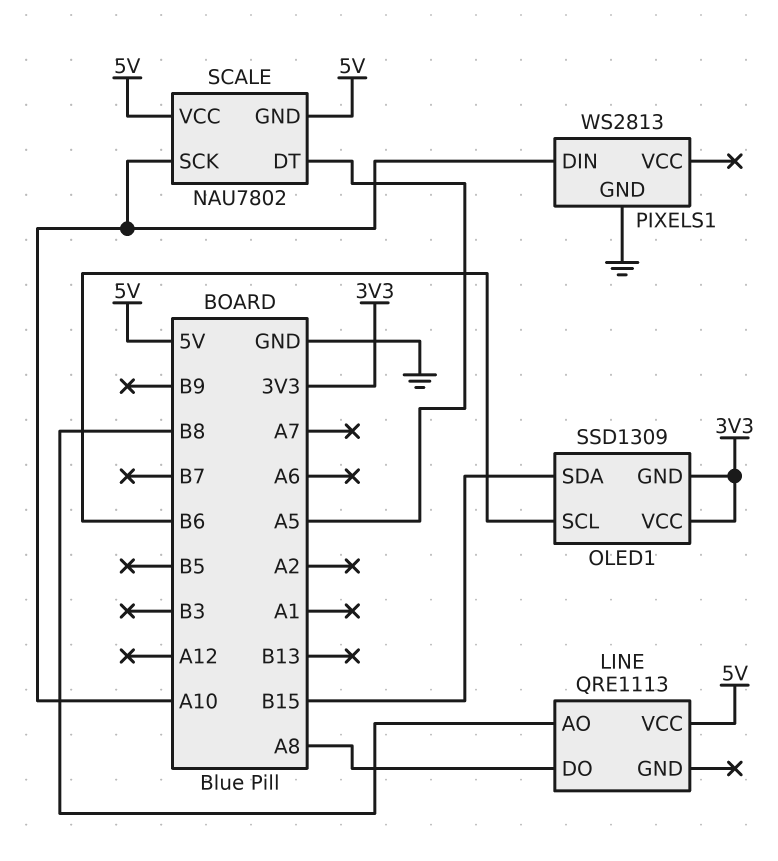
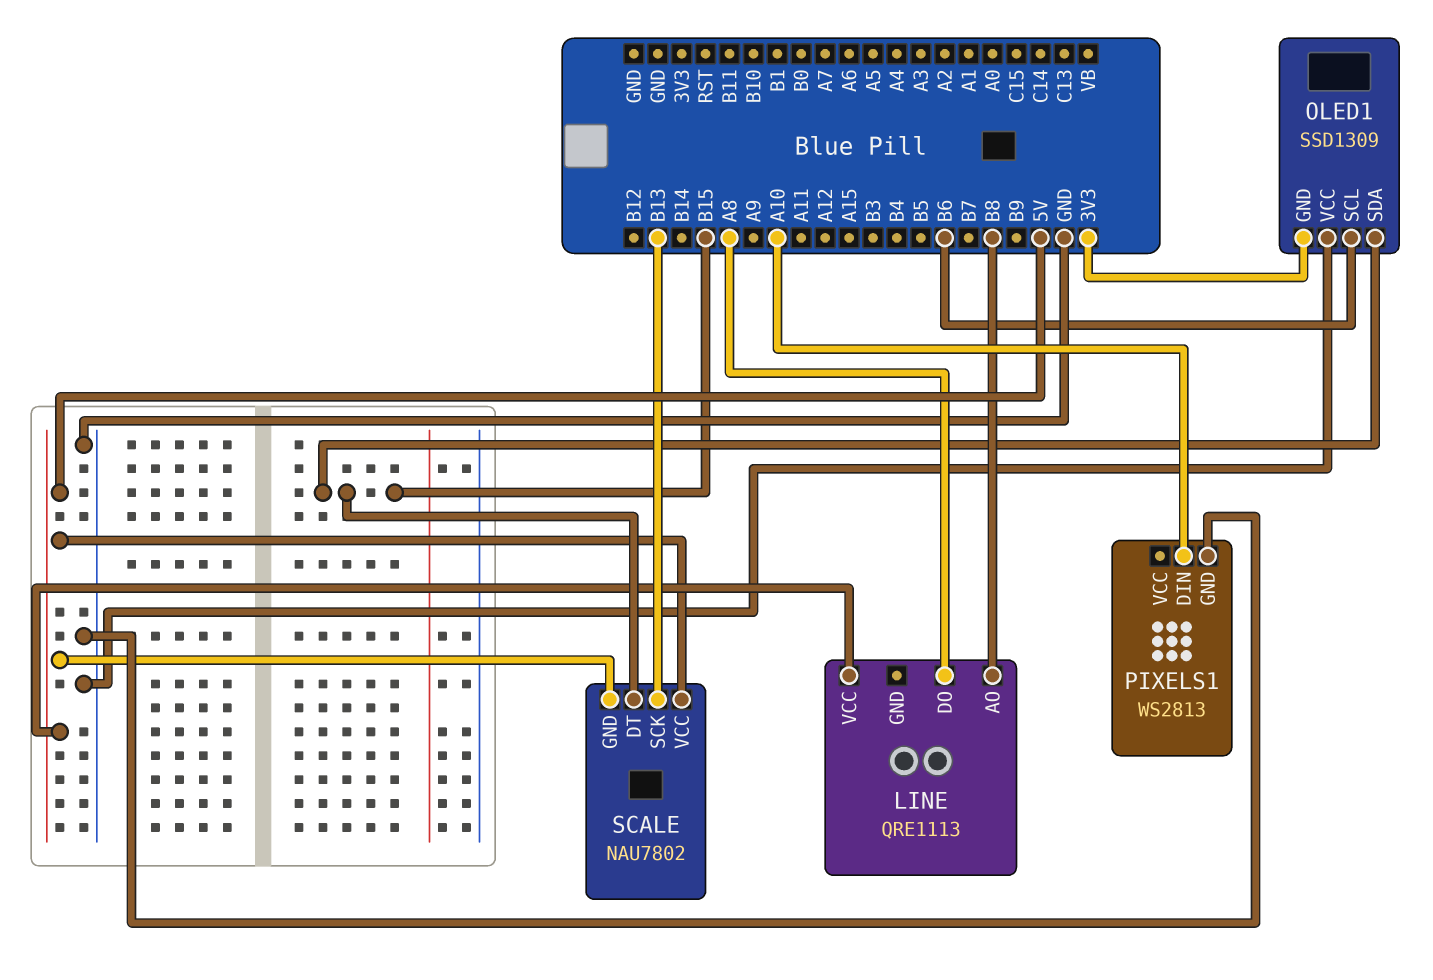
OLED1 pin VCC: 3V3 -> GND
SCALE pin DT: A5 -> B15
SCALE pin SCK: A10 -> B13

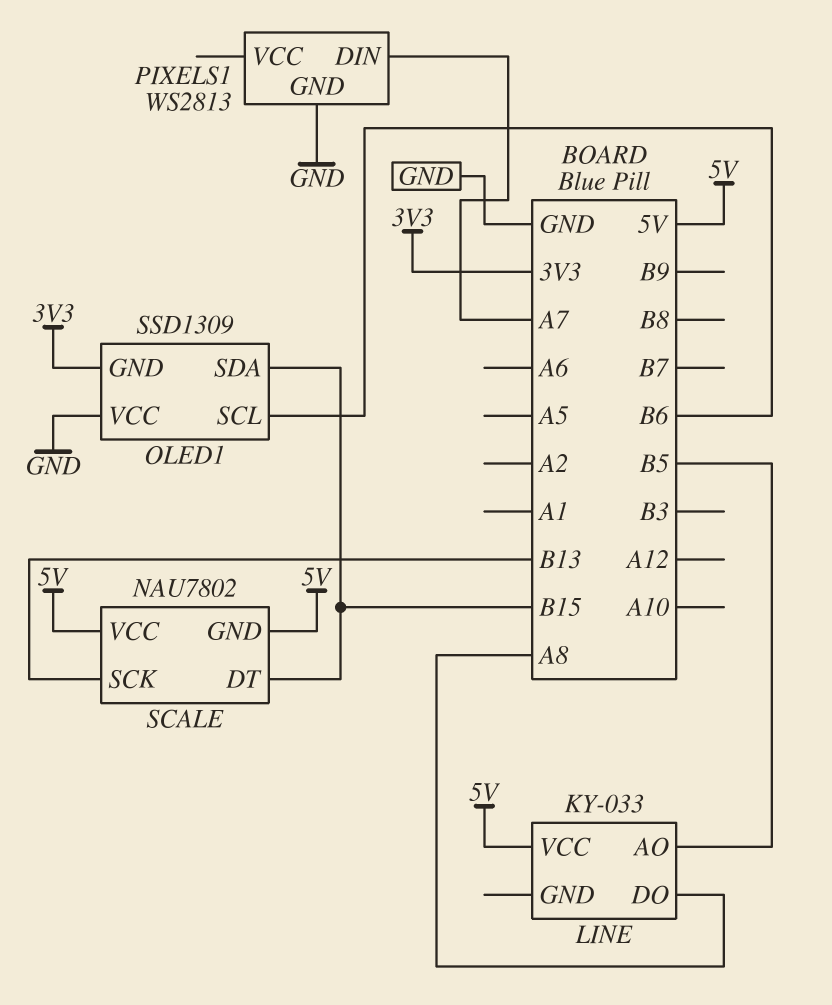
LINE: QRE1113 -> KY-033
LINE pin AO: B8 -> B5
PIXELS1 pin DIN: A10 -> A7

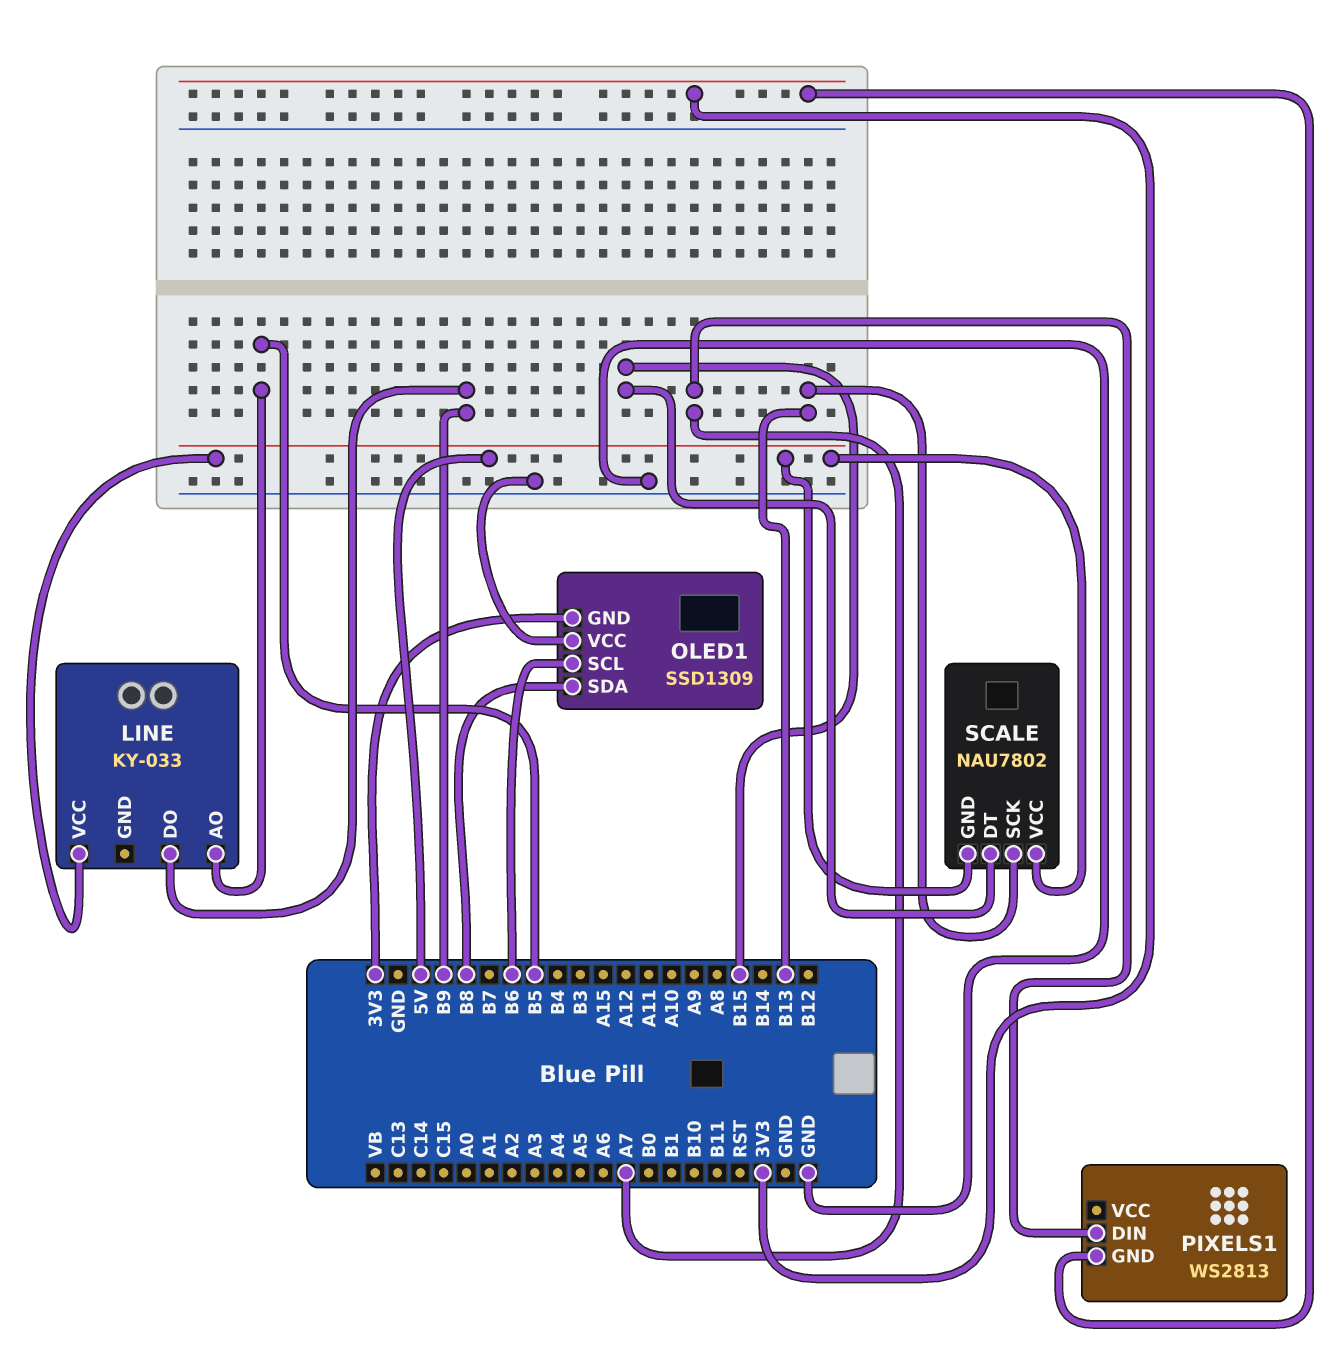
LINE pin DO: A8 -> B9
OLED1 pin SDA: B15 -> B8
PIXELS1 pin GND: GND -> 3V3

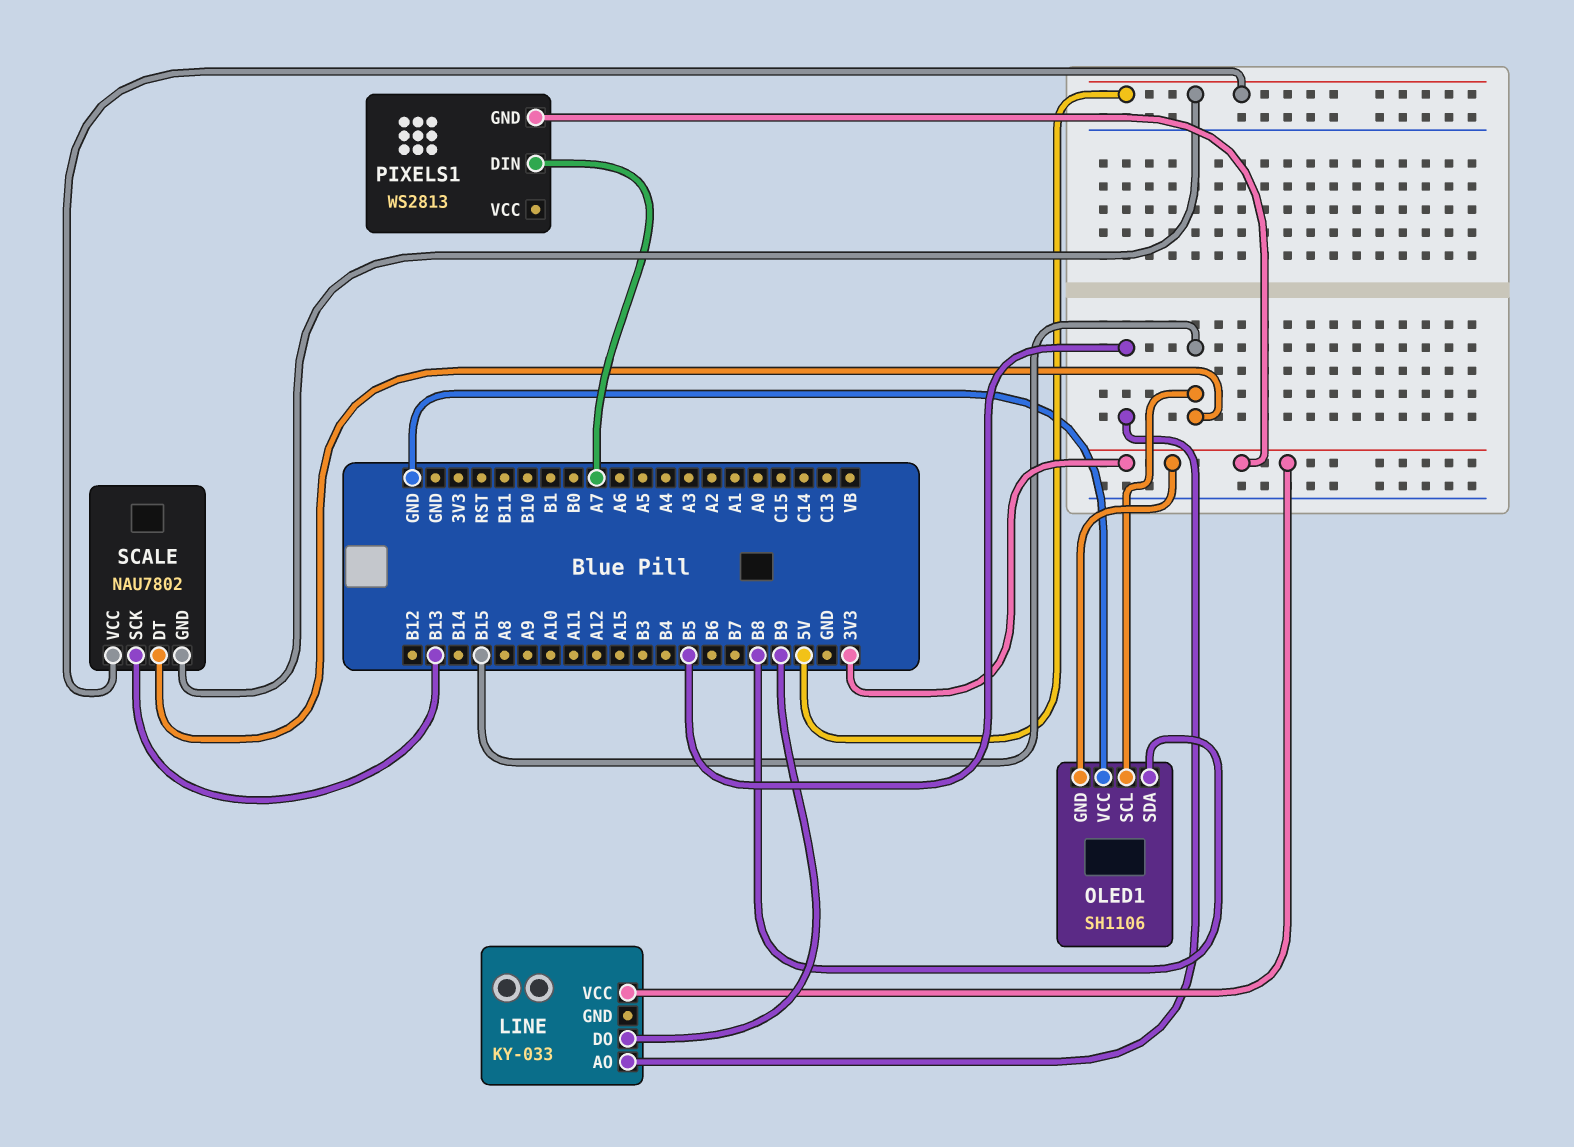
LINE pin VCC: 5V -> 3V3
OLED1: SSD1309 -> SH1106
OLED1 pin SCL: B6 -> B15

